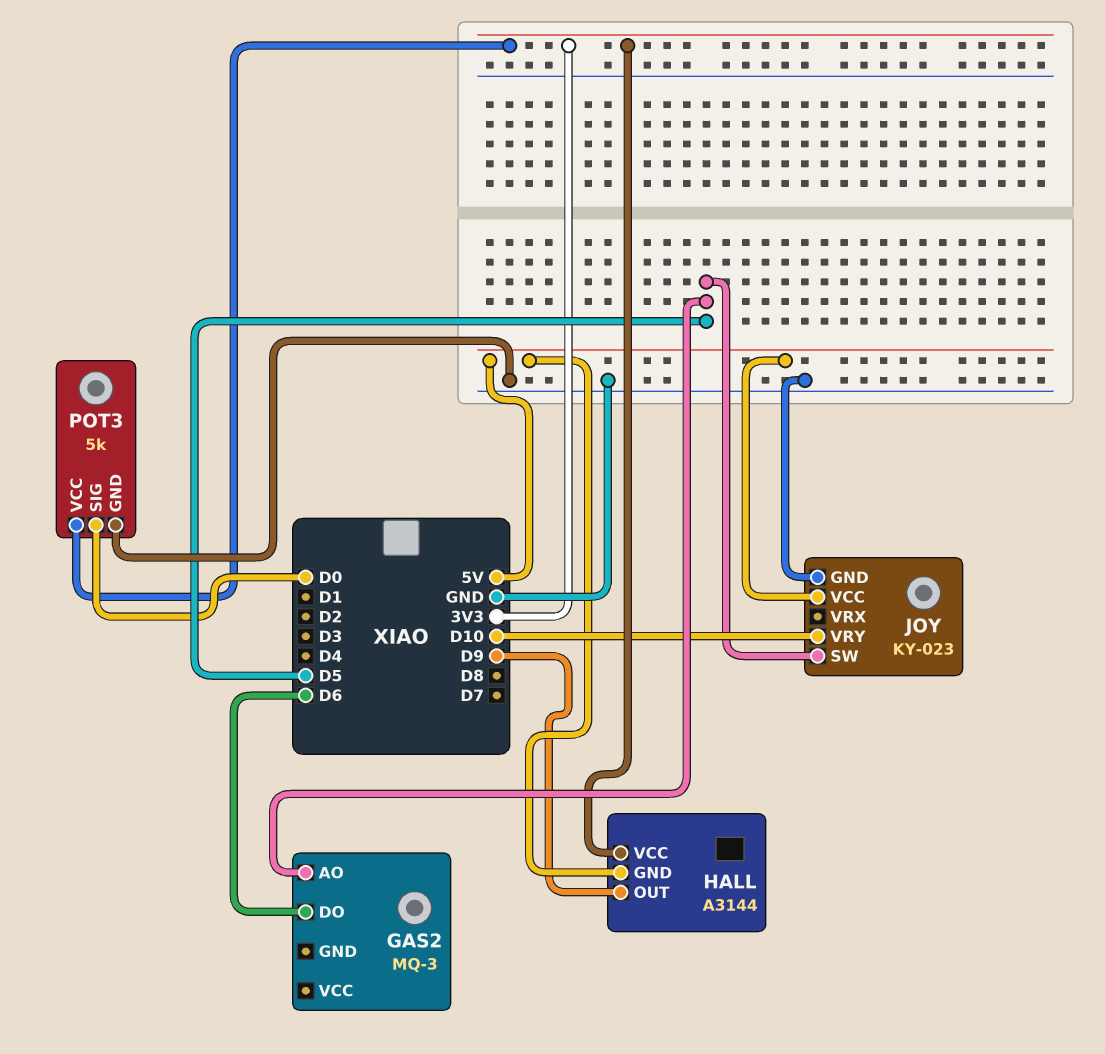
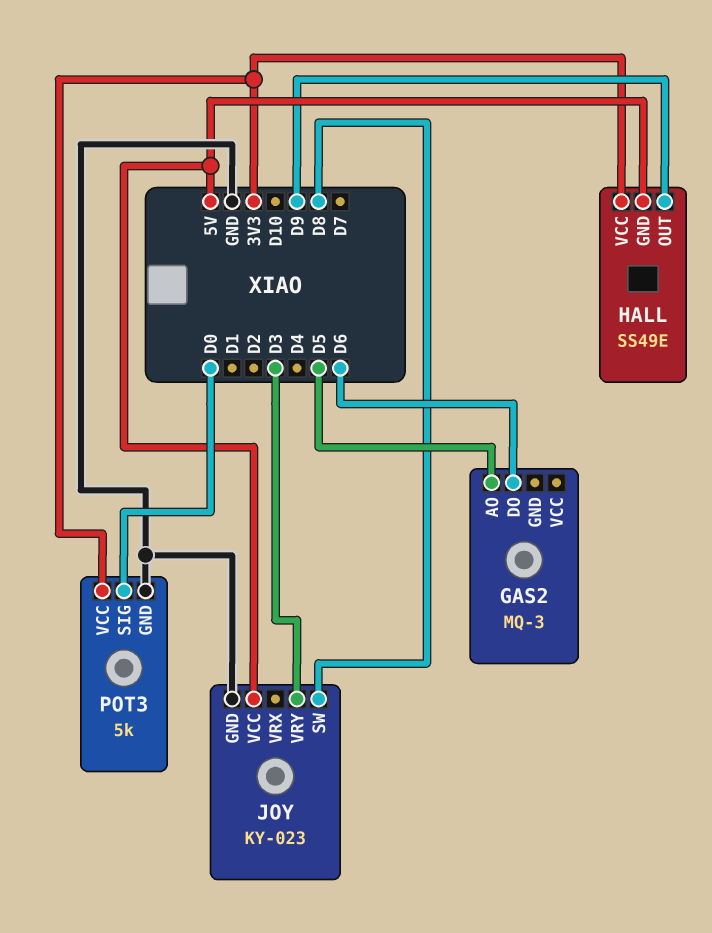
HALL: A3144 -> SS49E
JOY pin SW: D5 -> D8
JOY pin VRY: D10 -> D3

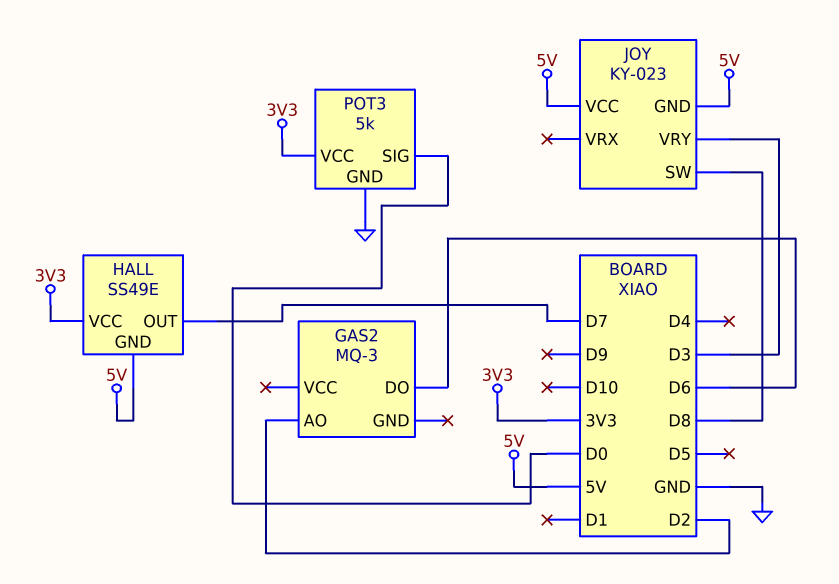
GAS2 pin AO: D5 -> D2
HALL pin OUT: D9 -> D7
JOY pin GND: GND -> 5V

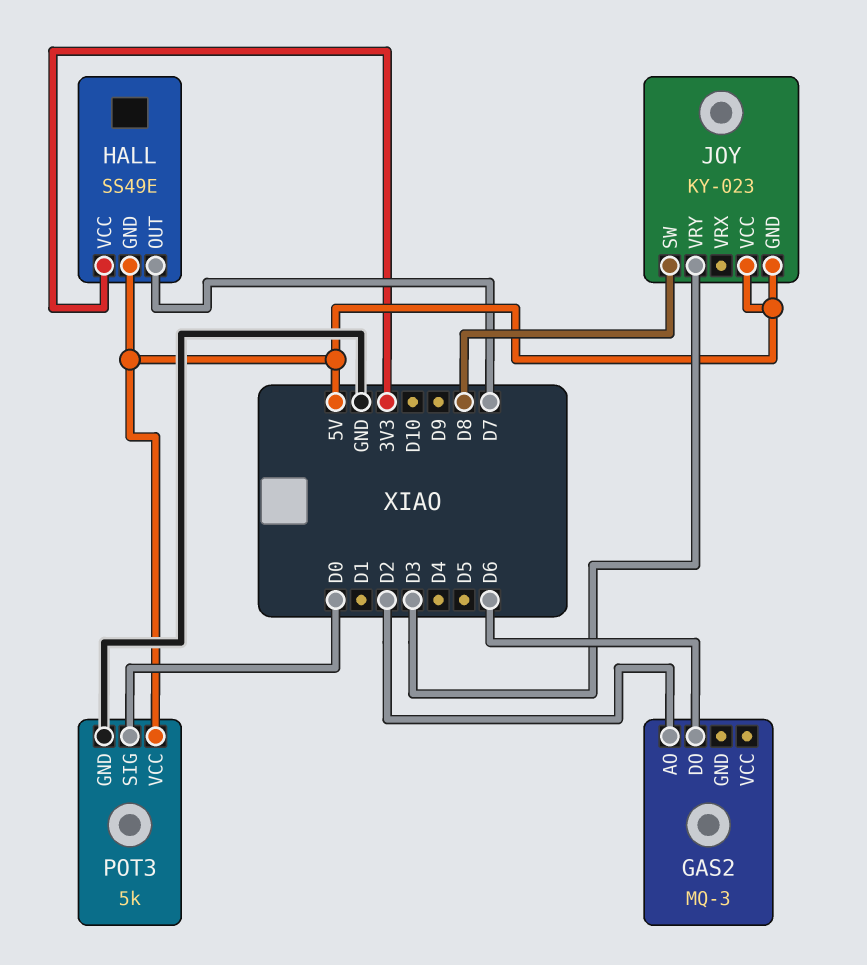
POT3 pin VCC: 3V3 -> 5V

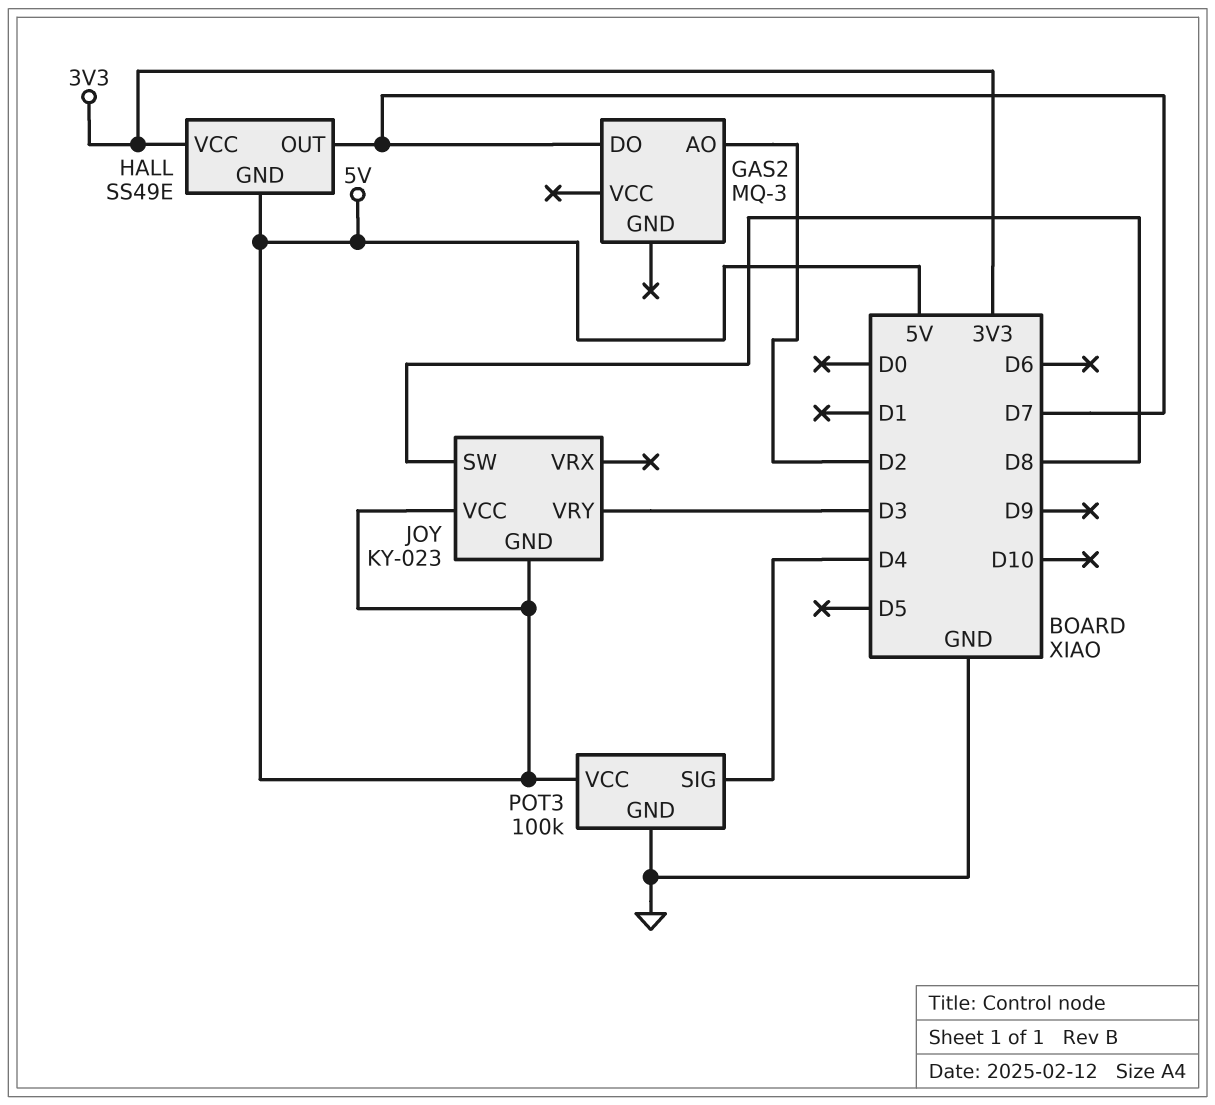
GAS2 pin DO: D6 -> D7
POT3: 5k -> 100k
POT3 pin SIG: D0 -> D4

